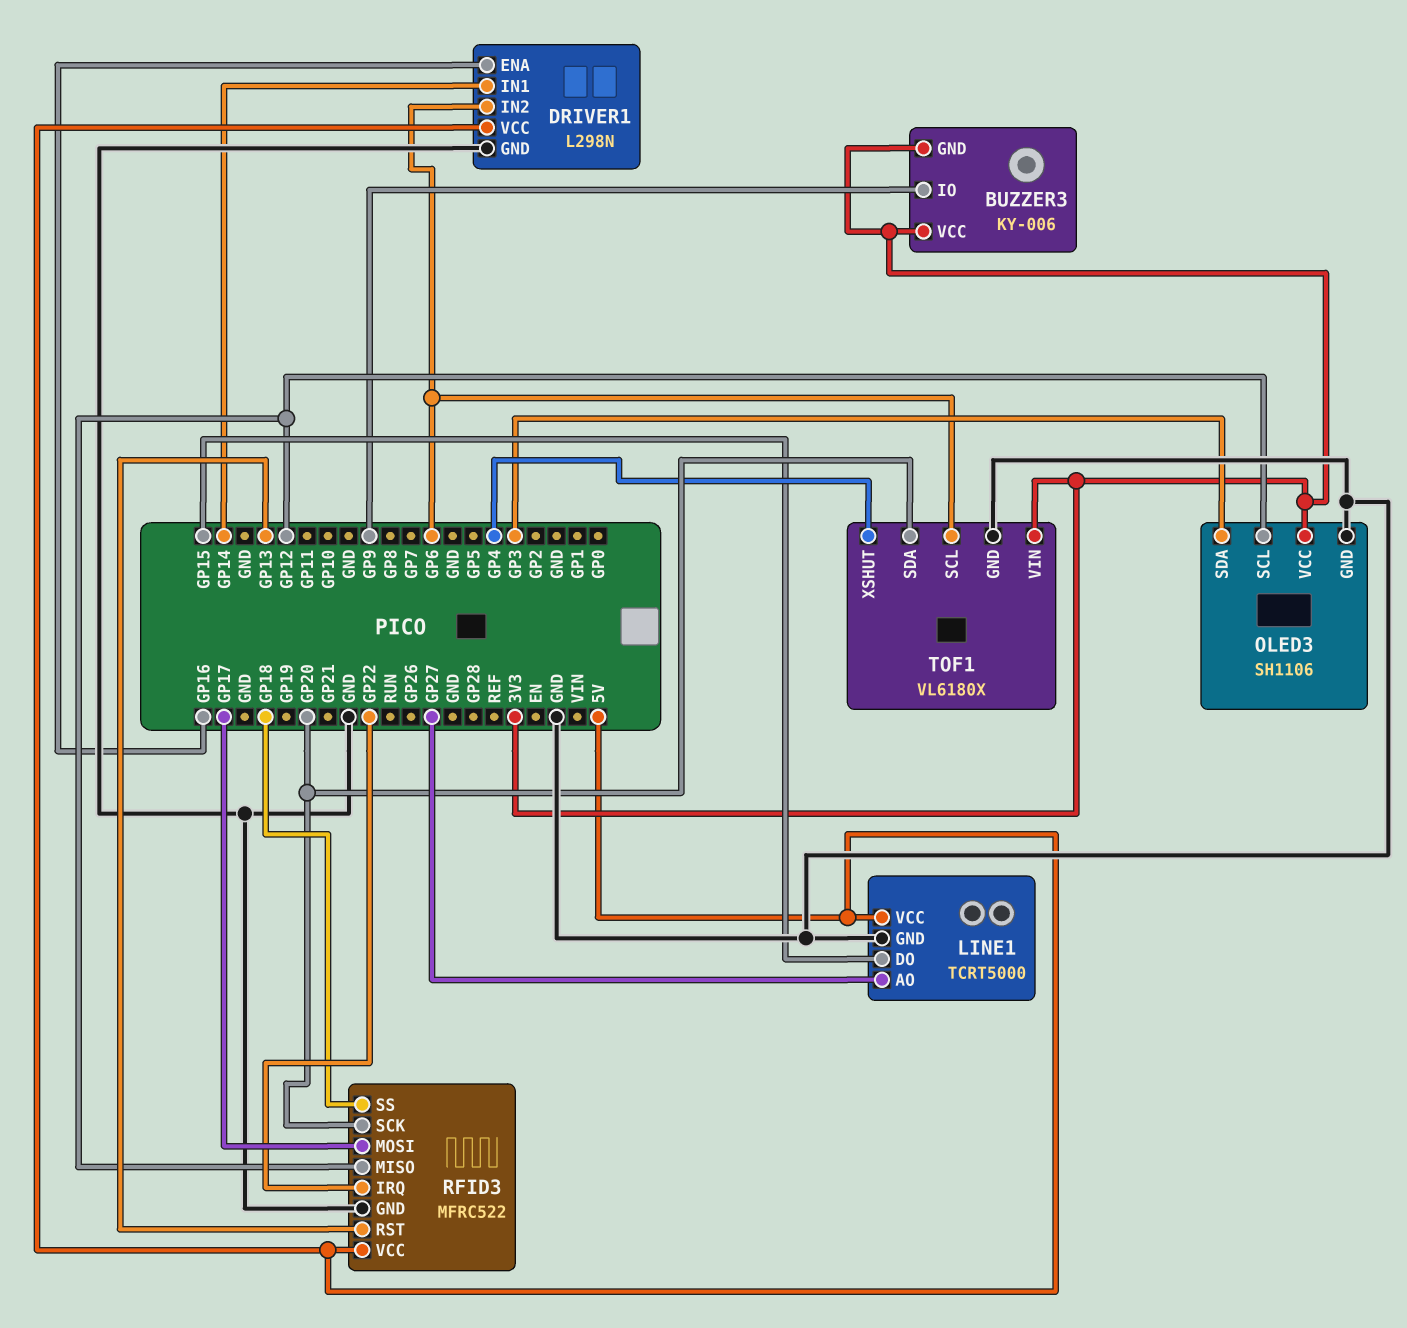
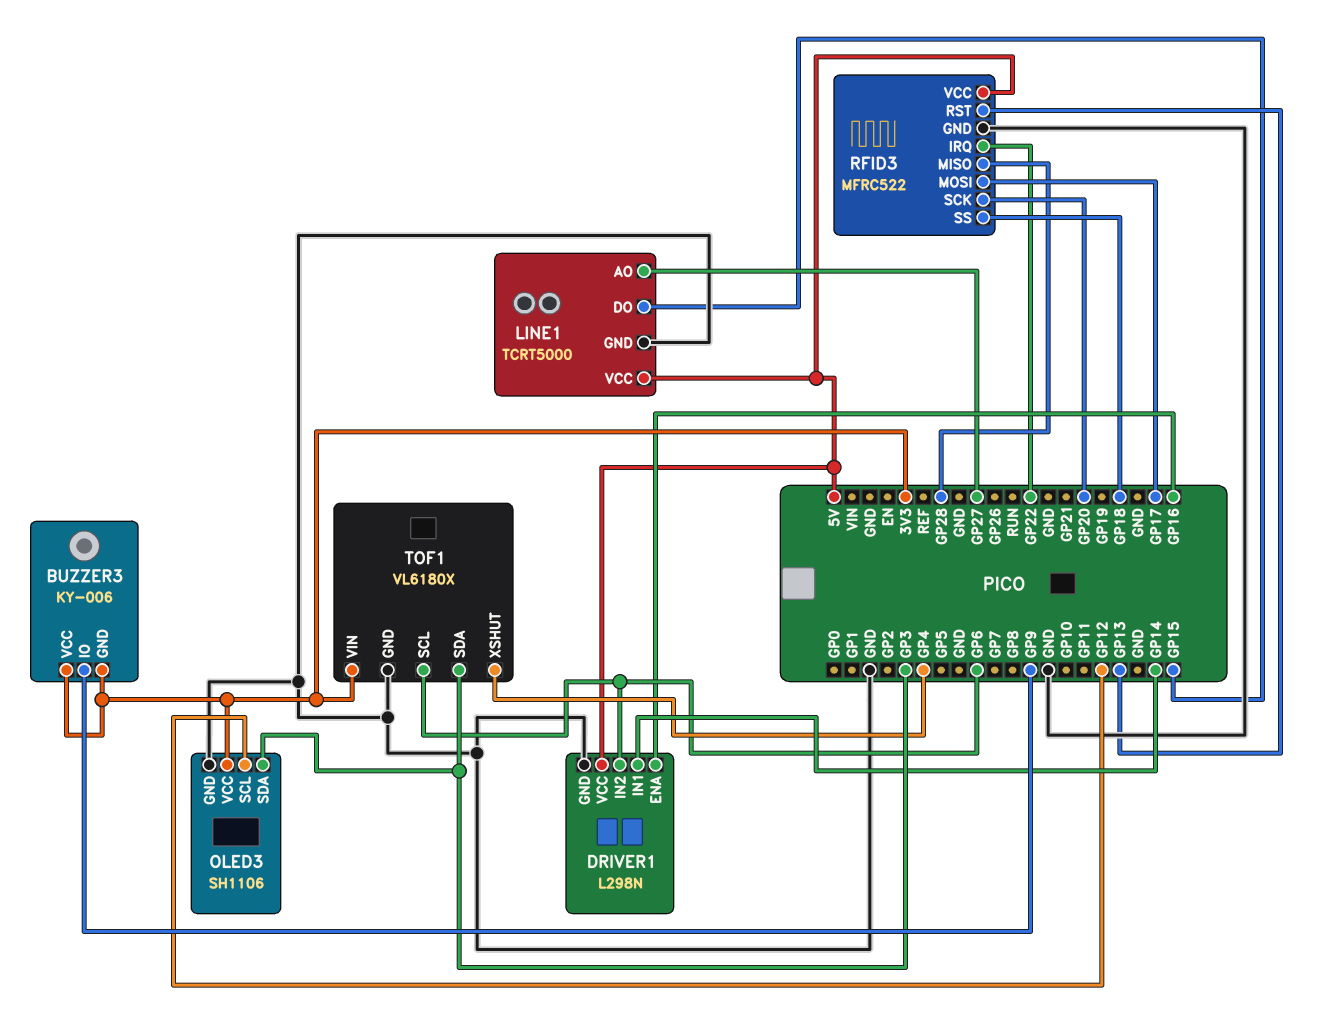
RFID3 pin MISO: GP12 -> GP28
TOF1 pin SDA: GP20 -> GP3

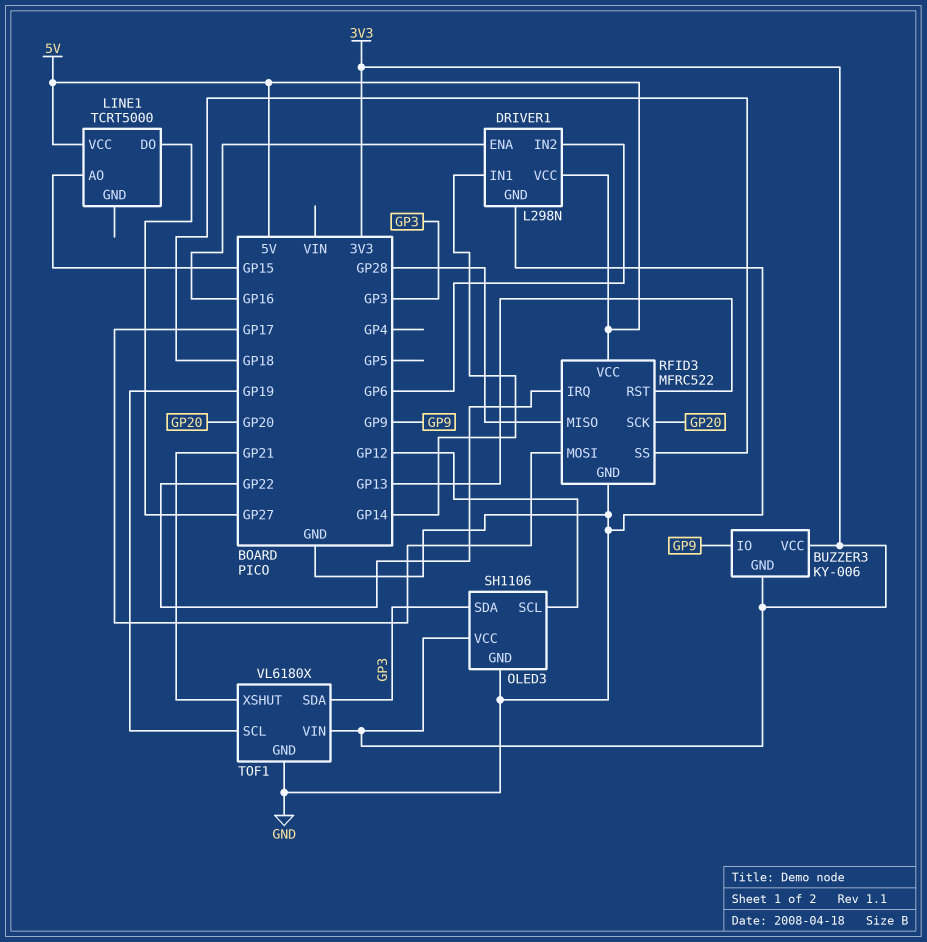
LINE1 pin AO: GP27 -> GP15
LINE1 pin DO: GP15 -> GP27
LINE1 pin GND: GND -> none
TOF1 pin SCL: GP6 -> GP19
TOF1 pin XSHUT: GP4 -> GP21

